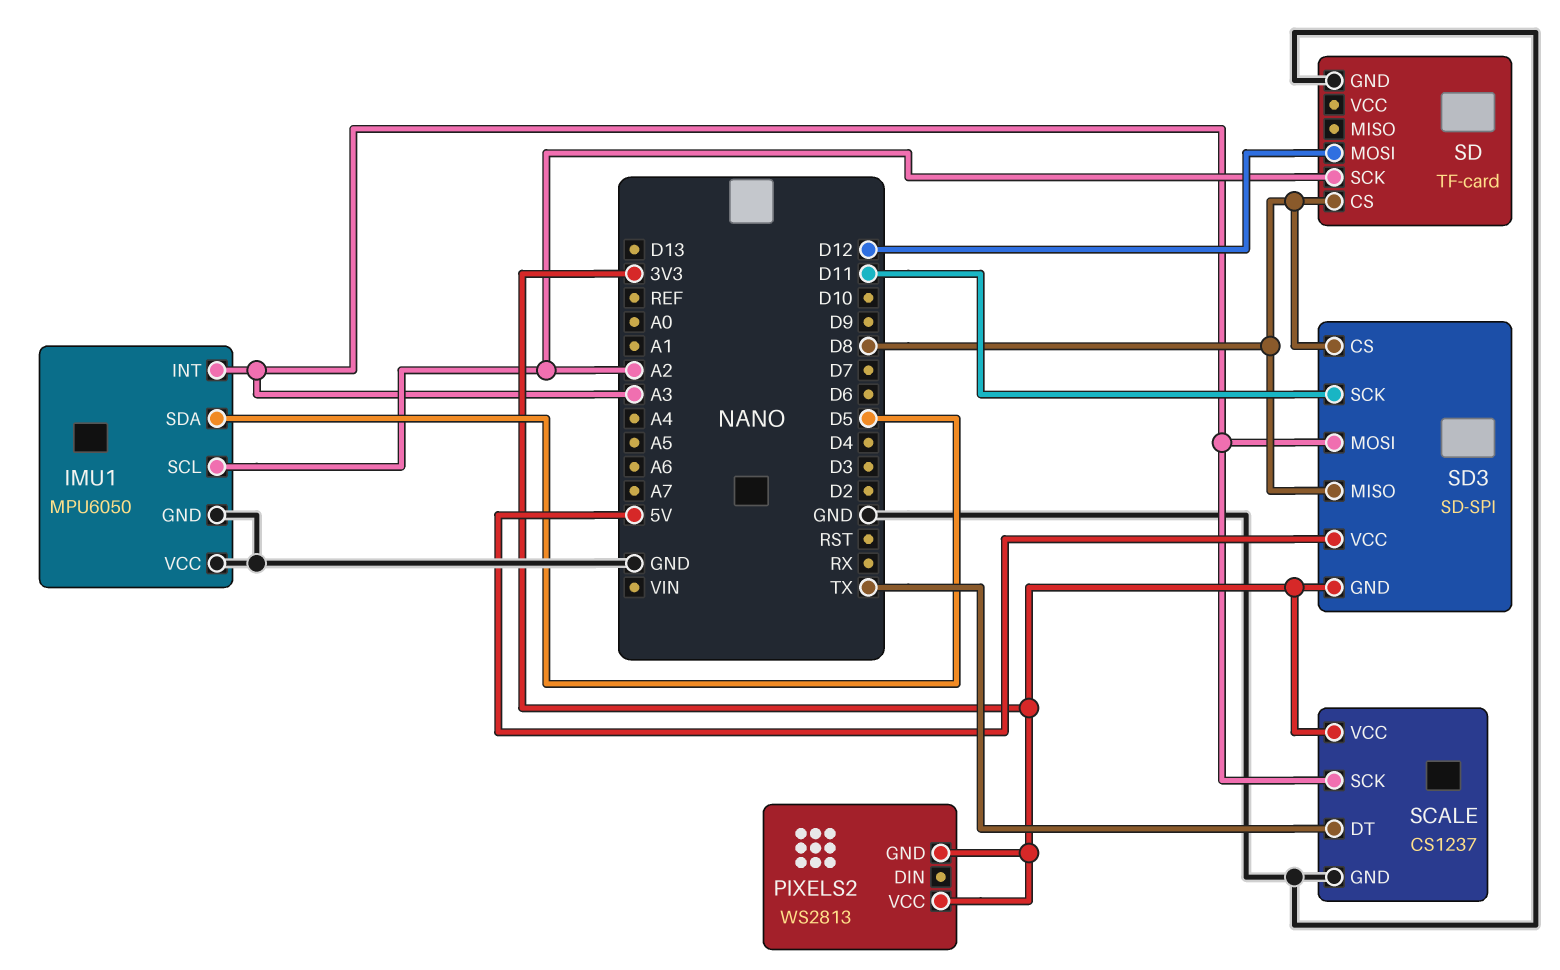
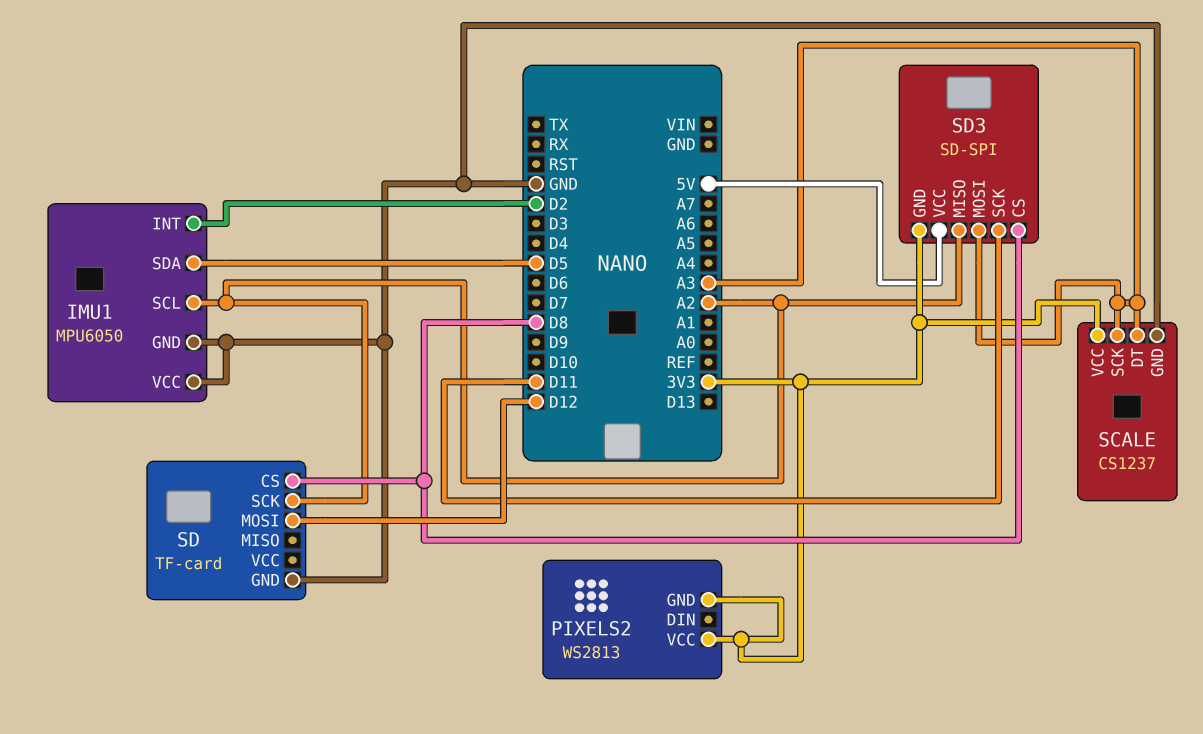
IMU1 pin INT: A3 -> D2
SCALE pin DT: TX -> A3
SD3 pin MISO: D8 -> A2

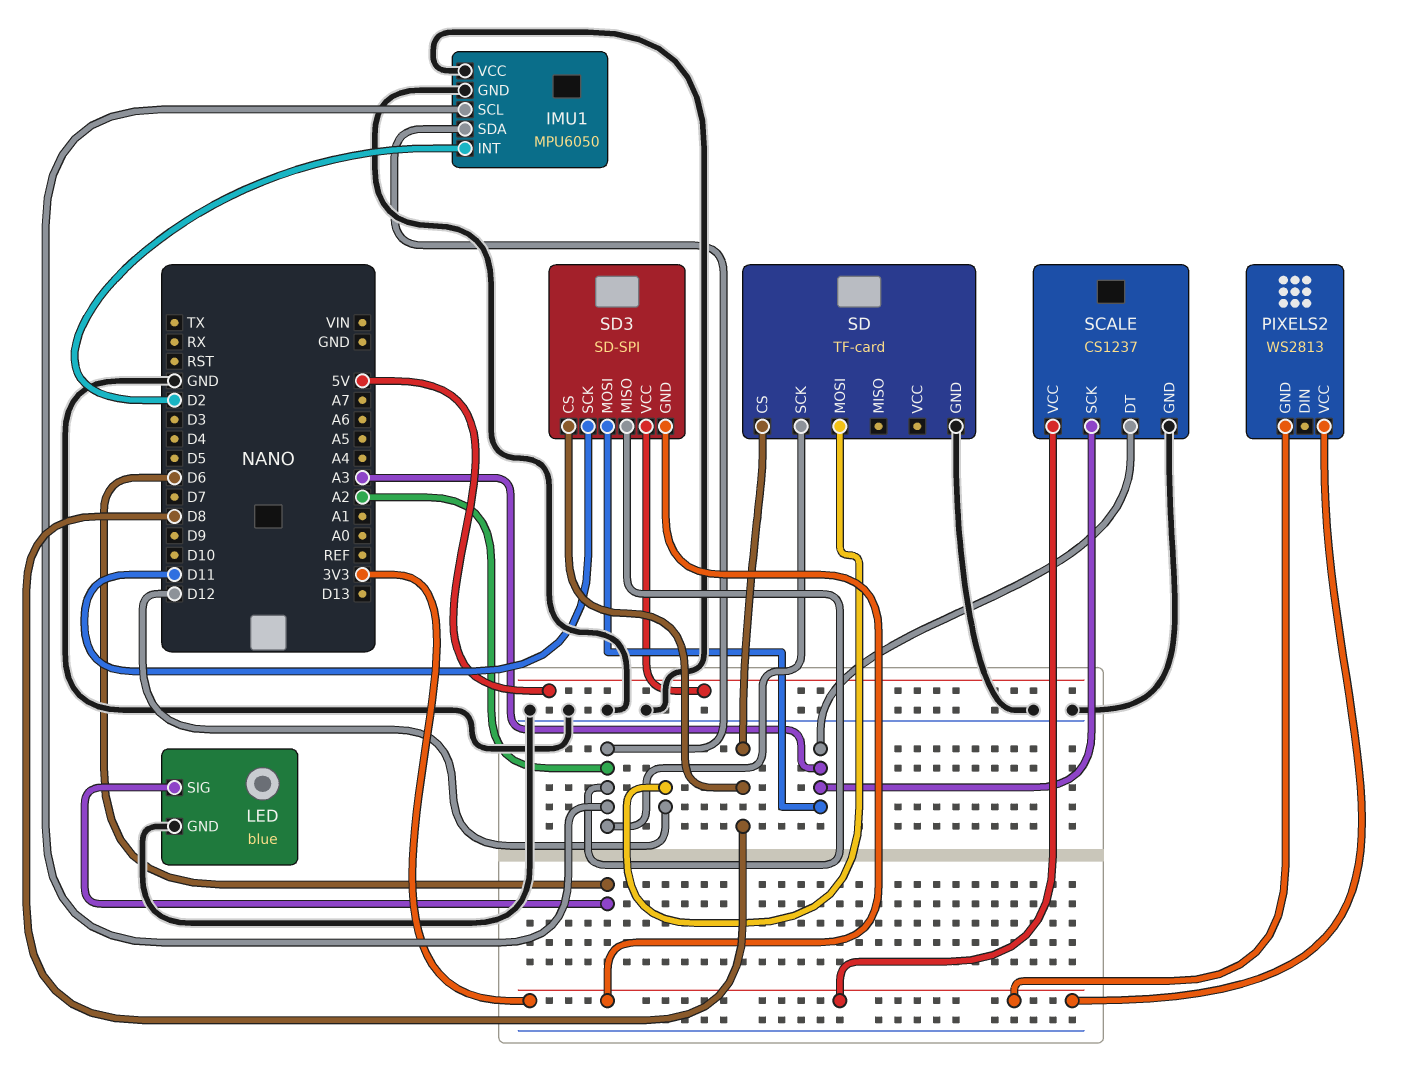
IMU1 pin SDA: D5 -> A2
LED: none -> blue
LED pin GND: none -> GND
LED pin SIG: none -> D6

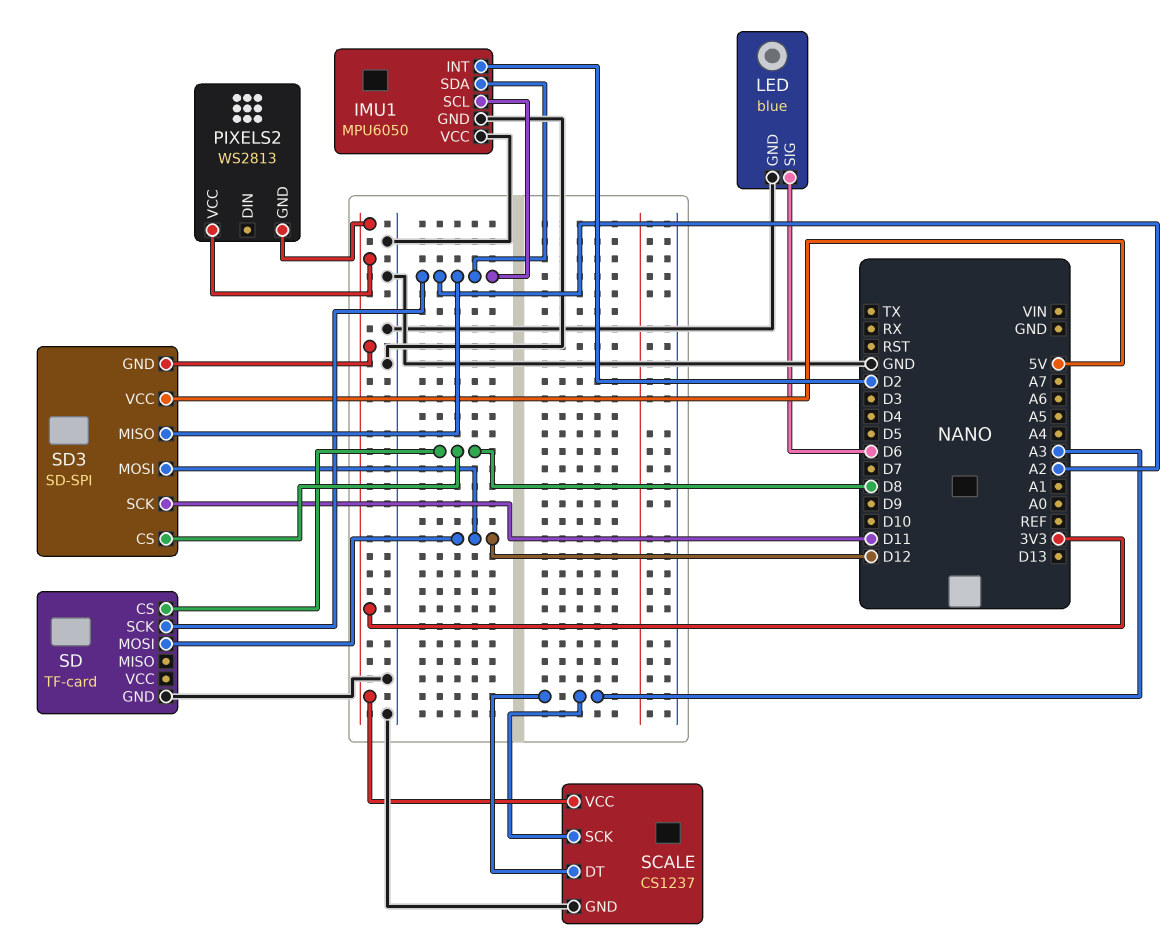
SD3 pin MOSI: A3 -> D12

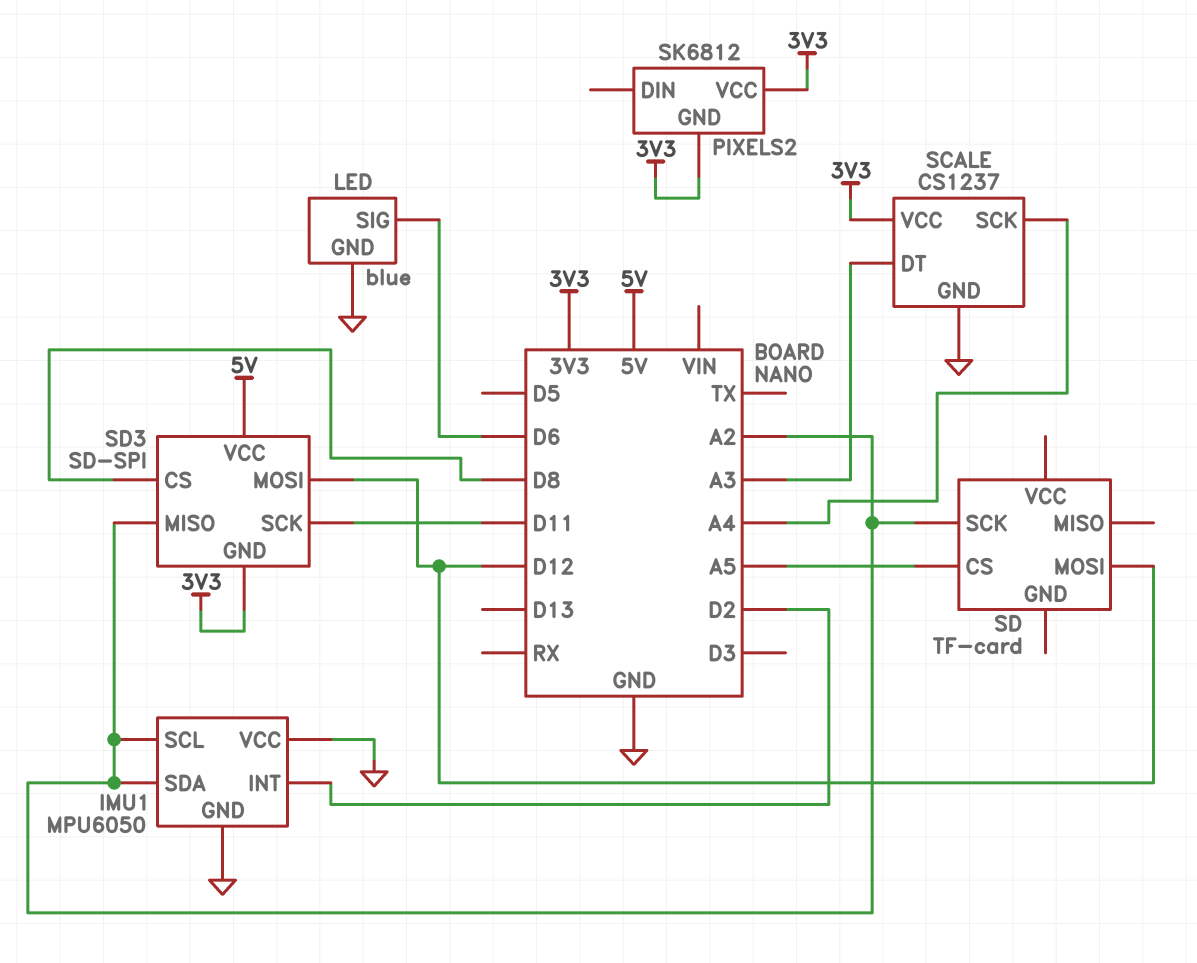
PIXELS2: WS2813 -> SK6812
SCALE pin SCK: A3 -> A4
SD pin CS: D8 -> A5
SD pin GND: GND -> none

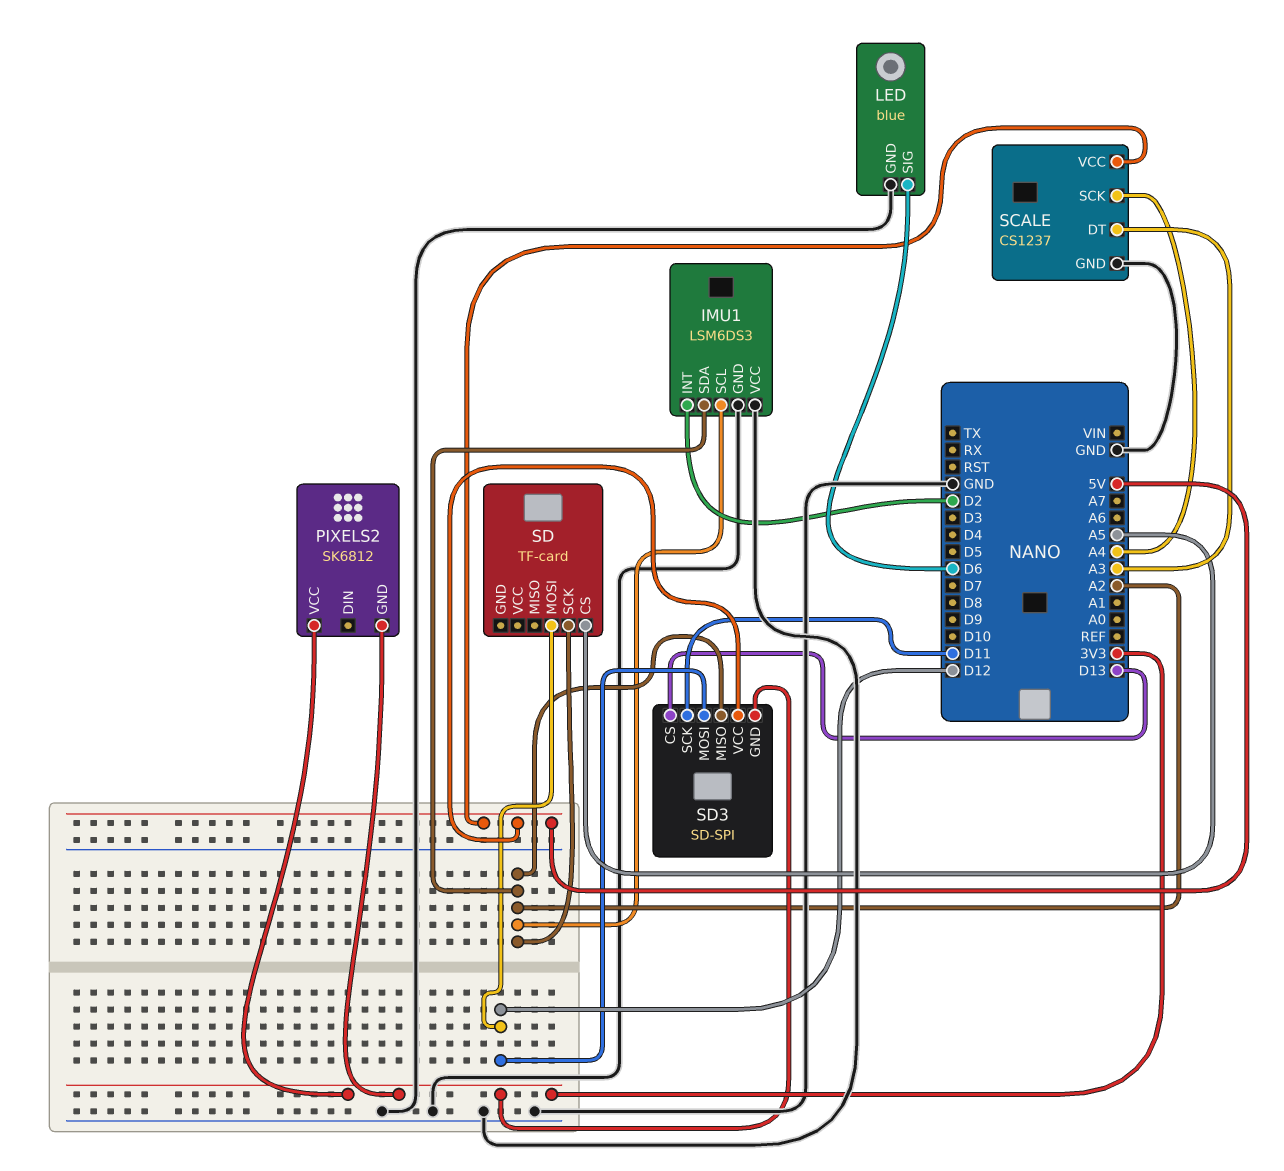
IMU1: MPU6050 -> LSM6DS3
SCALE pin VCC: 3V3 -> 5V
SD3 pin CS: D8 -> D13

